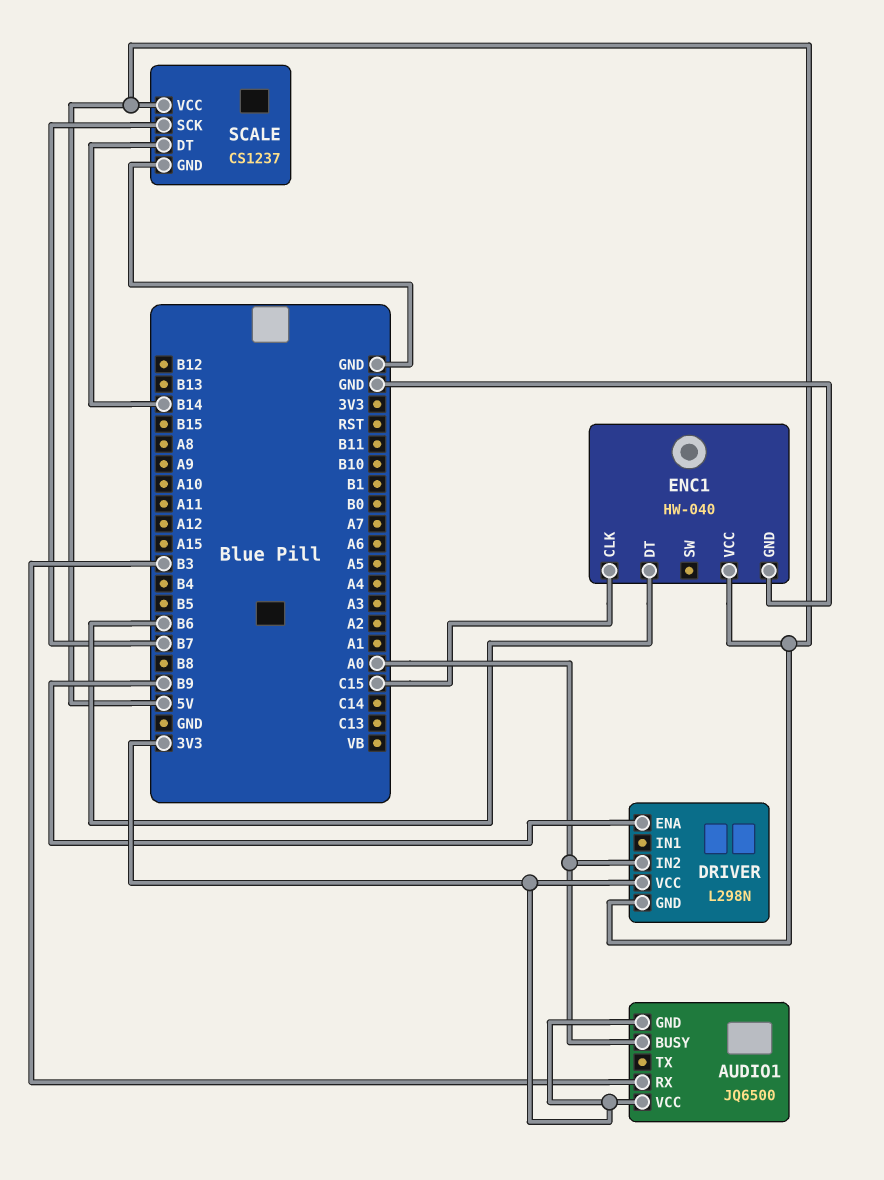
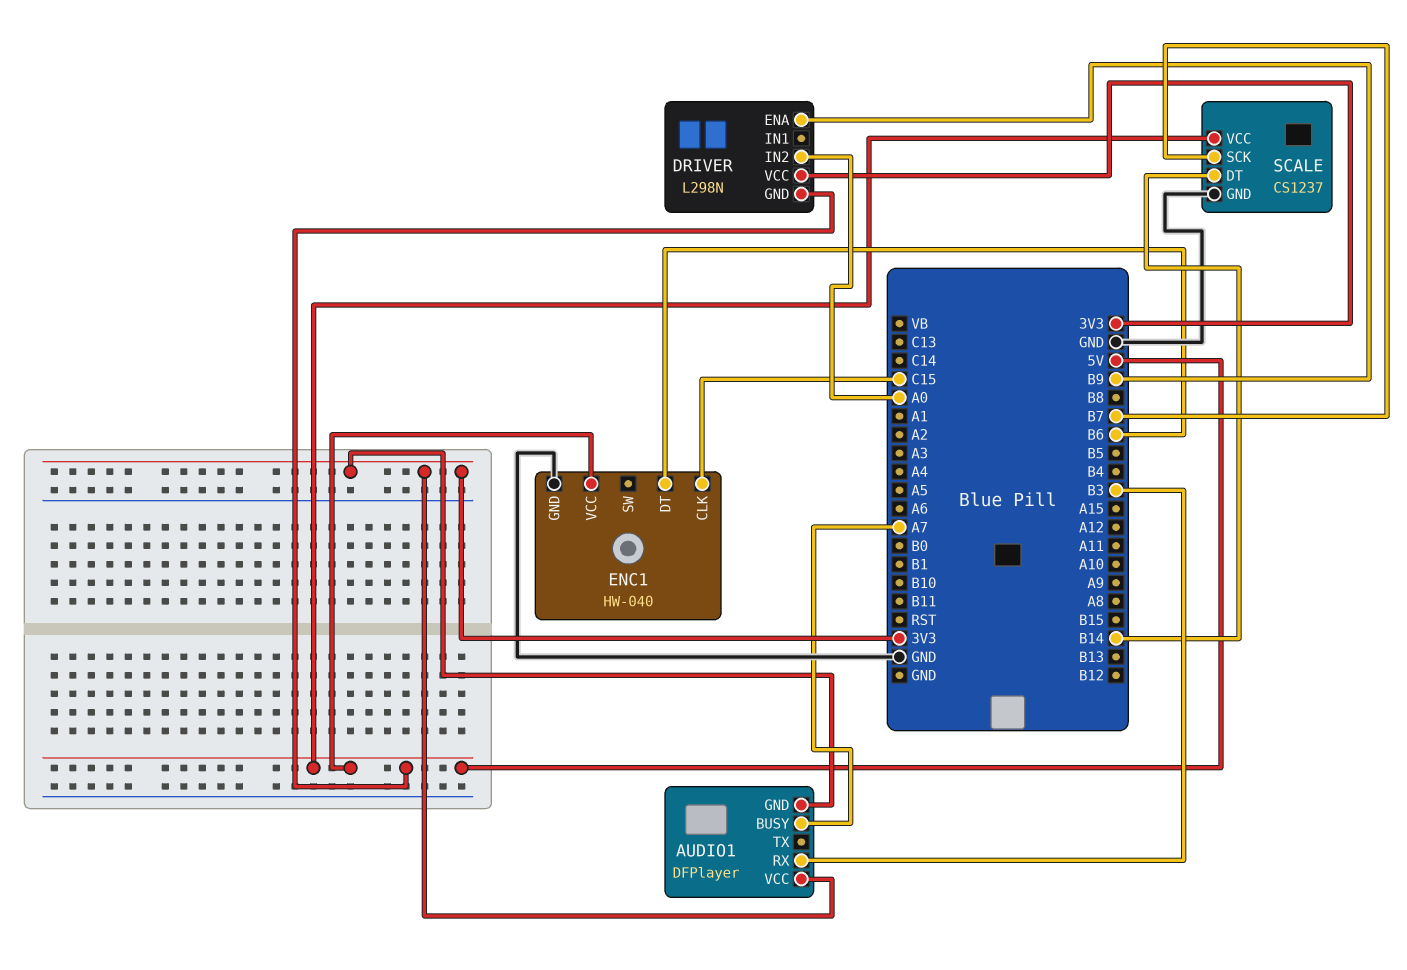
AUDIO1: JQ6500 -> DFPlayer
AUDIO1 pin BUSY: A0 -> A7

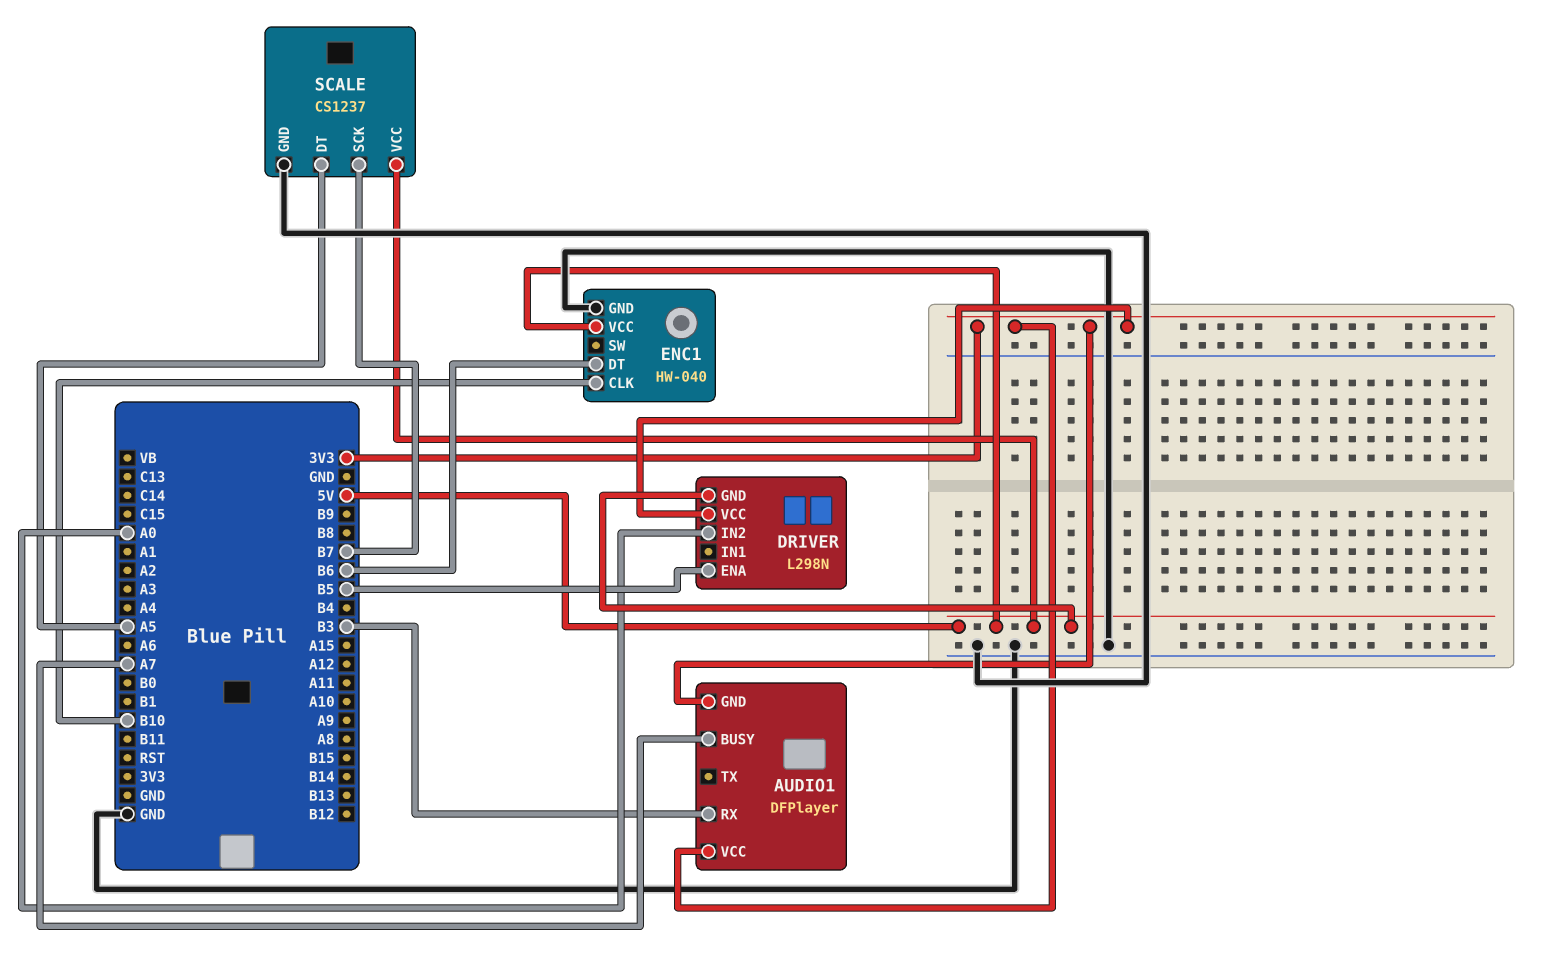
DRIVER pin ENA: B9 -> B5
ENC1 pin CLK: C15 -> B10
SCALE pin DT: B14 -> A5

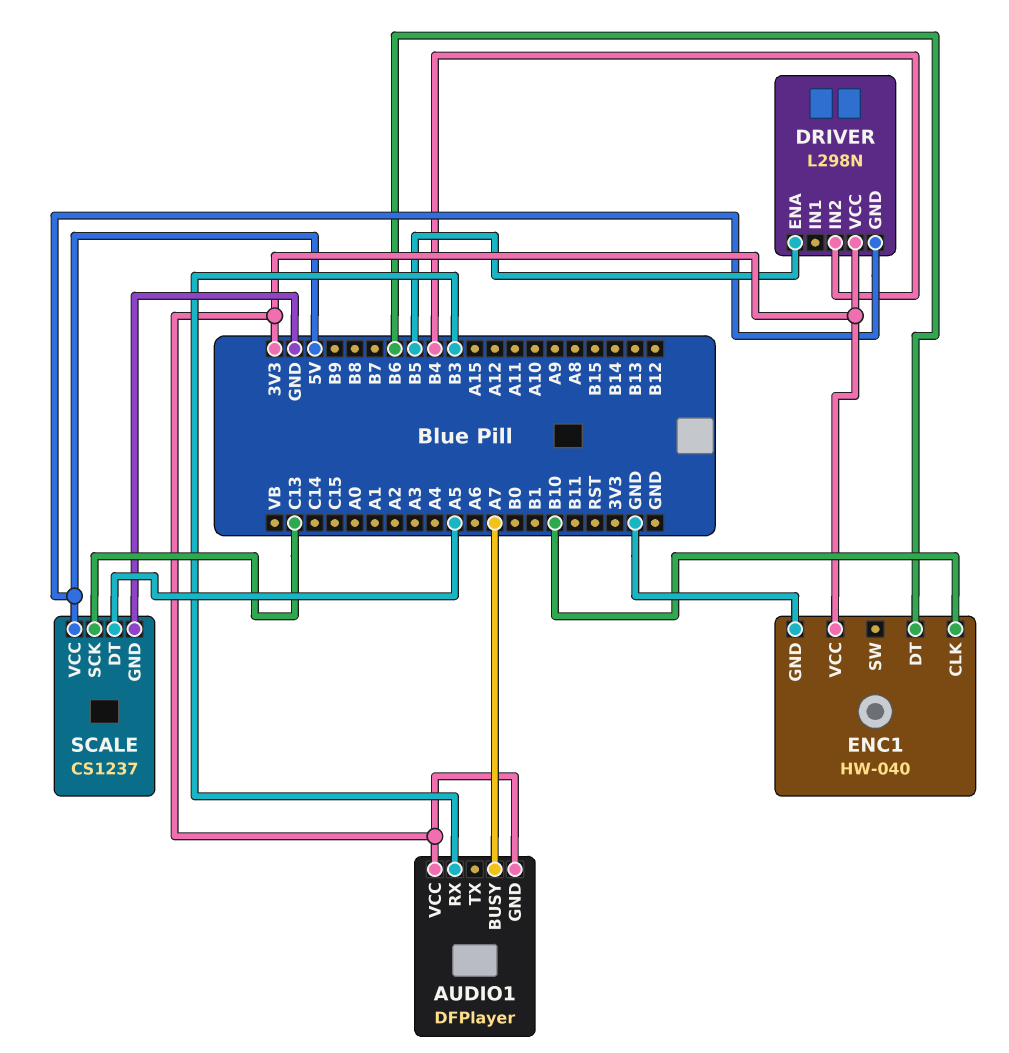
DRIVER pin IN2: A0 -> B4
ENC1 pin VCC: 5V -> 3V3
SCALE pin SCK: B7 -> C13

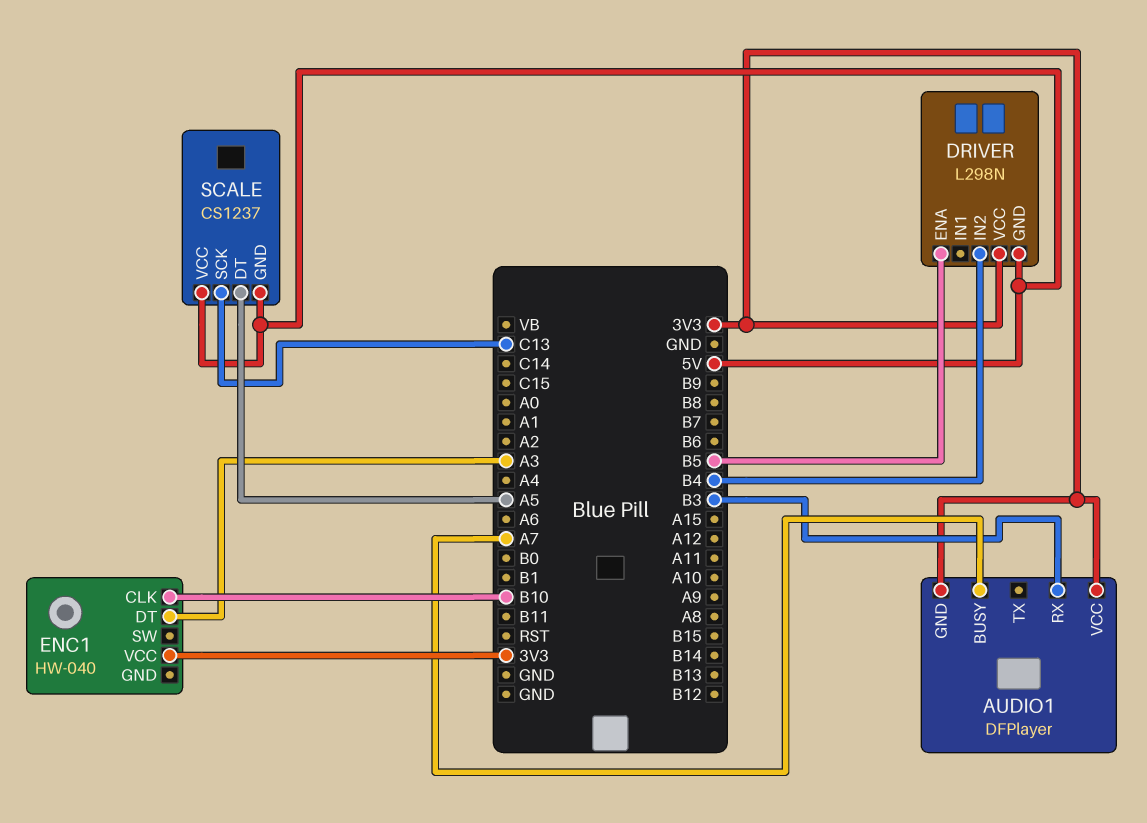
ENC1 pin DT: B6 -> A3
ENC1 pin GND: GND -> none
SCALE pin GND: GND -> 5V

